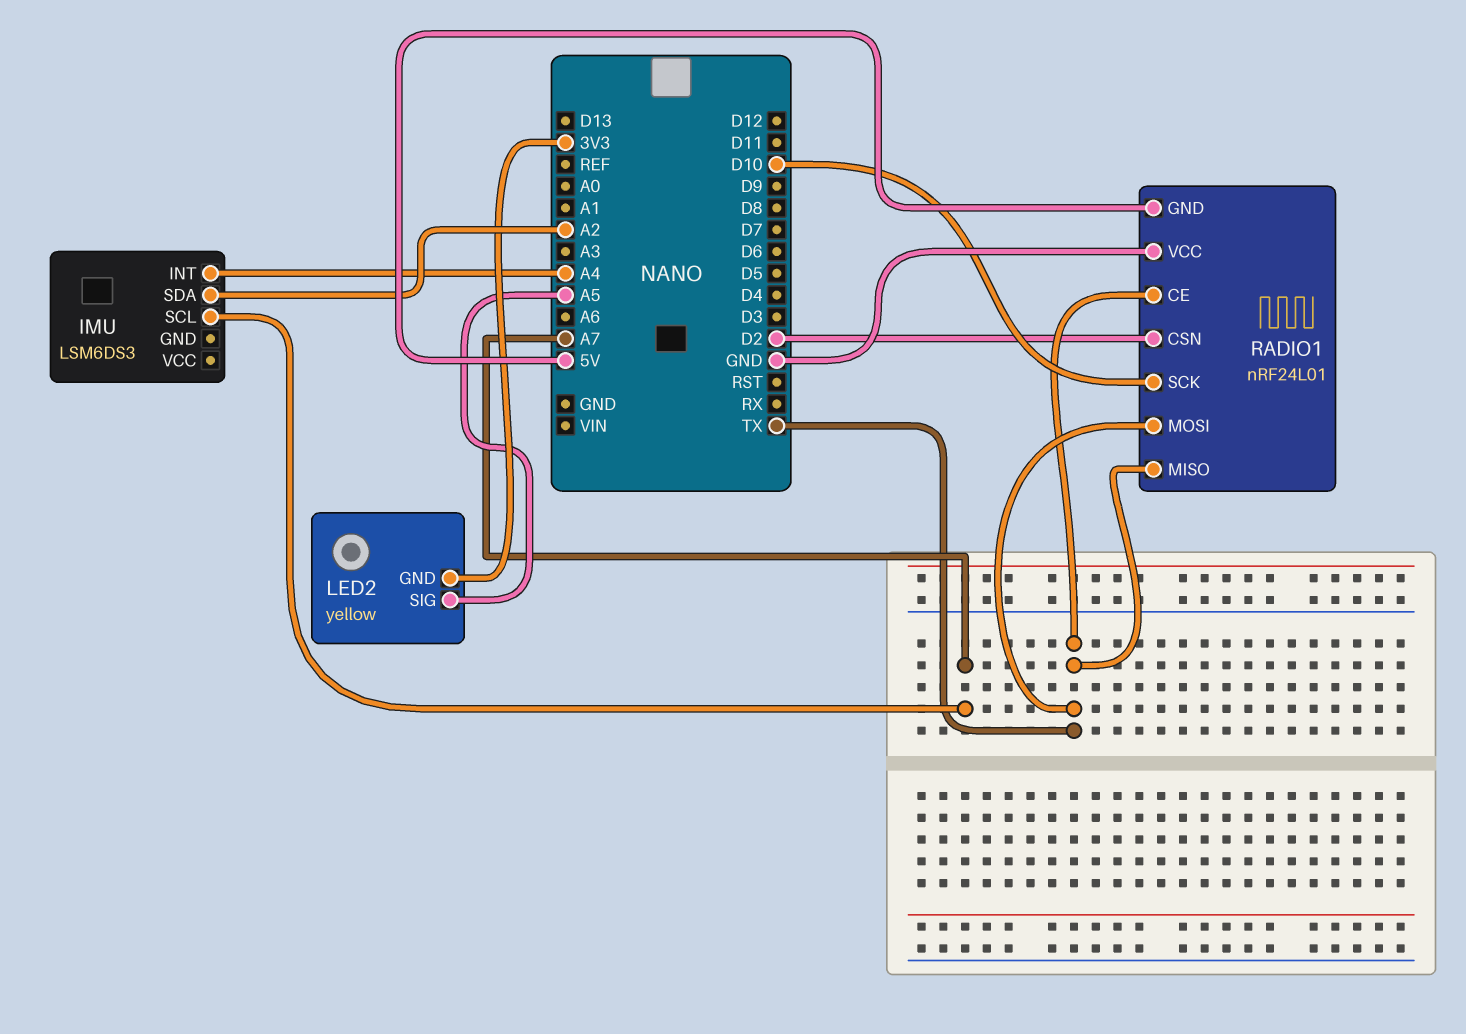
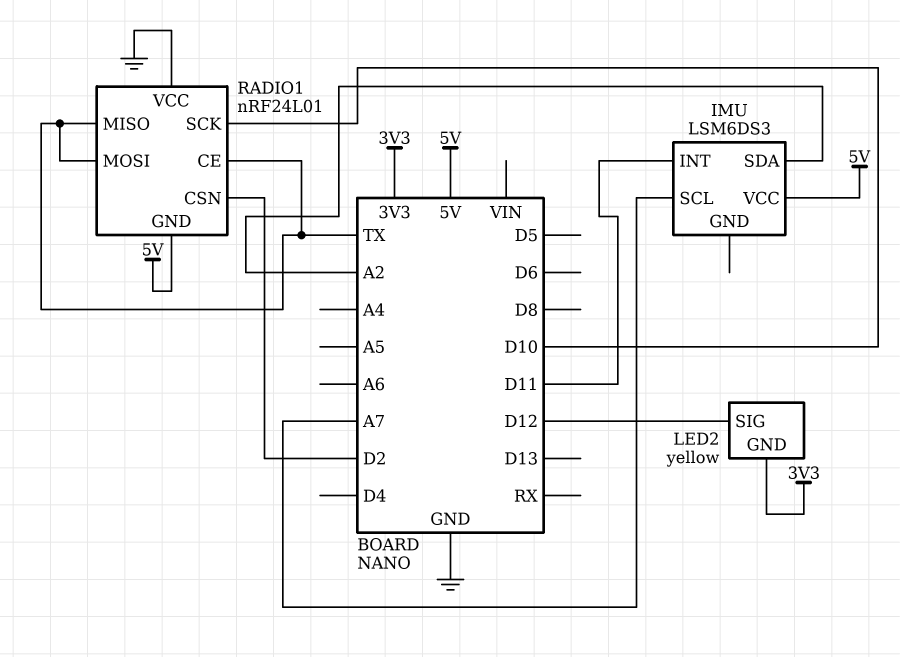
IMU pin INT: A4 -> D11
IMU pin VCC: none -> 5V
LED2 pin SIG: A5 -> D12

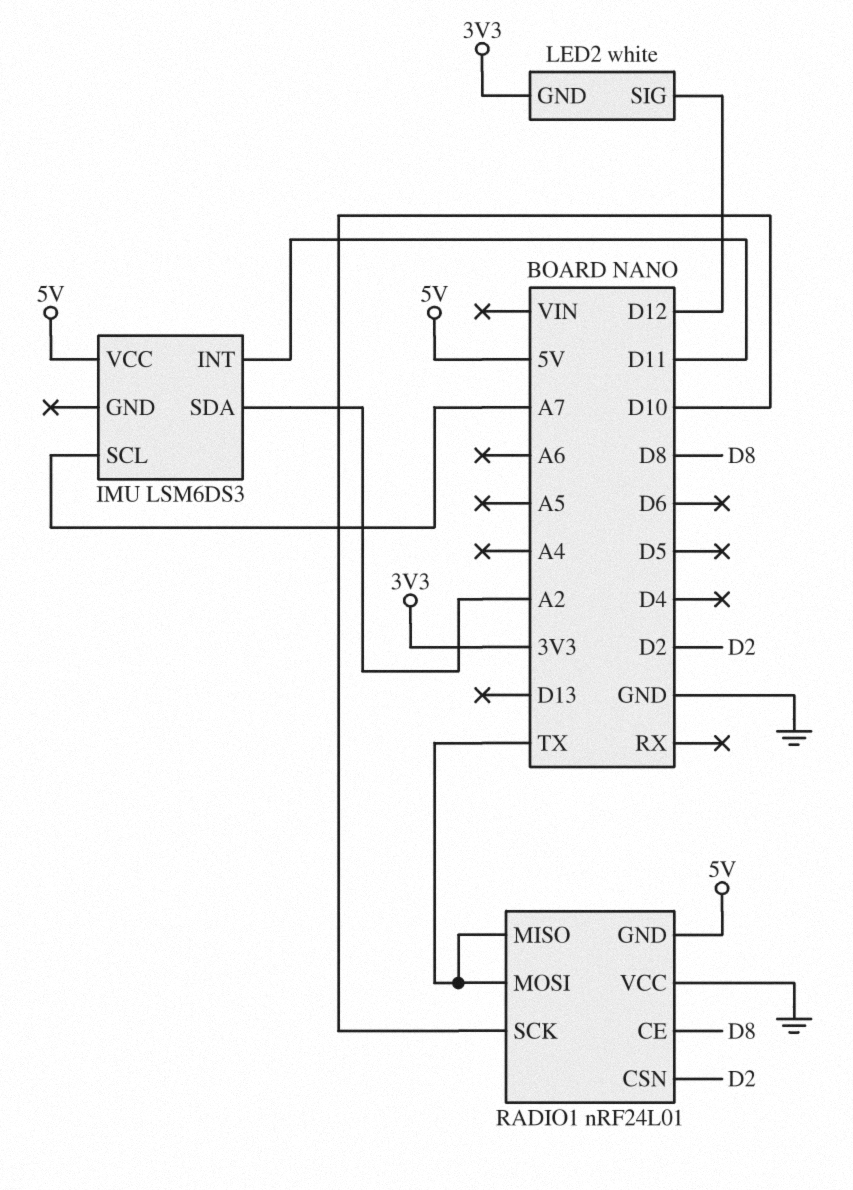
LED2: yellow -> white
RADIO1 pin CE: TX -> D8

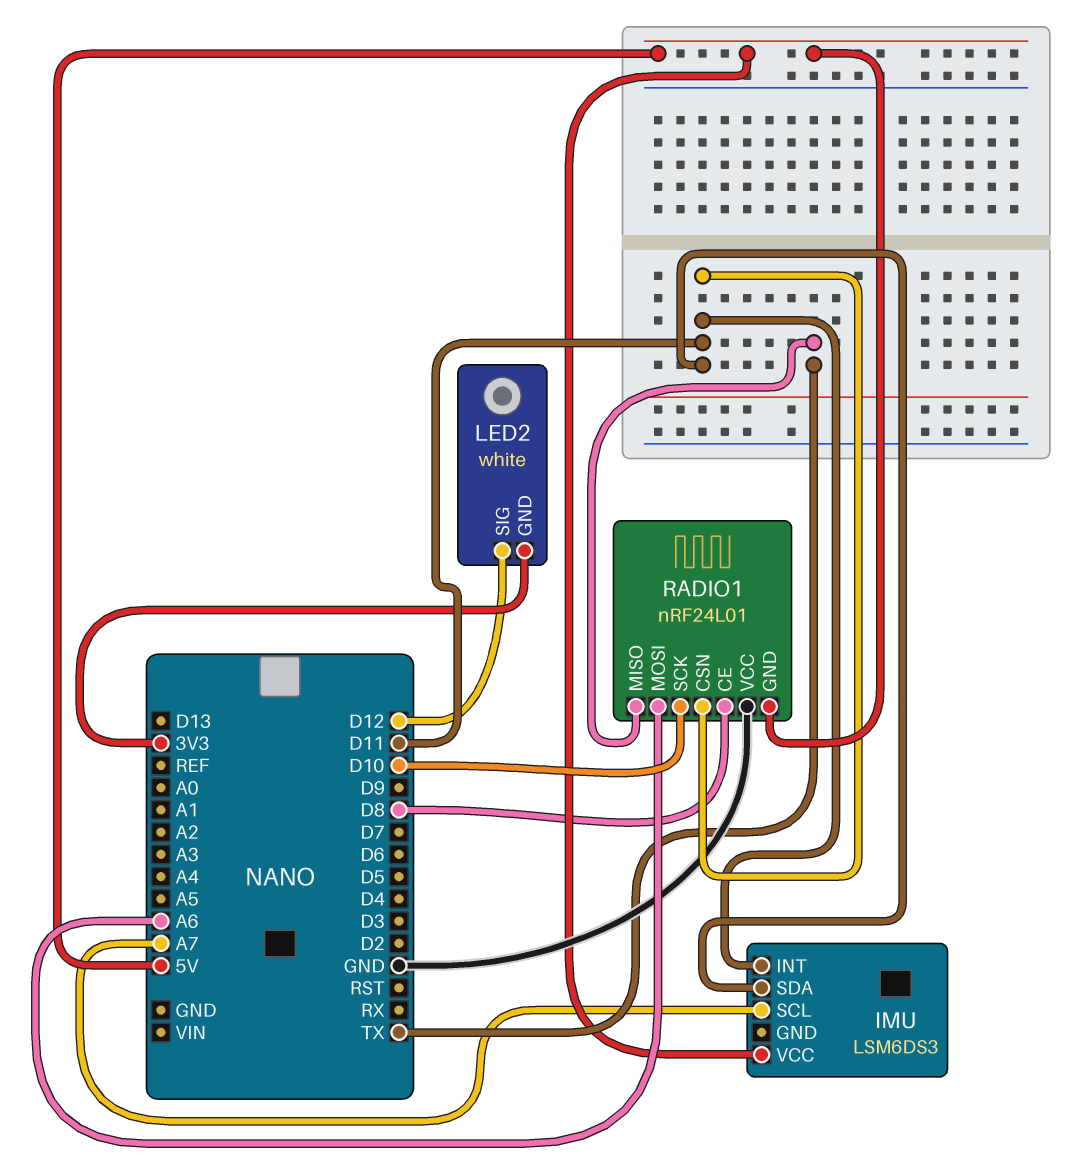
IMU pin SDA: A2 -> D11
RADIO1 pin CSN: D2 -> D11
RADIO1 pin MOSI: TX -> A6

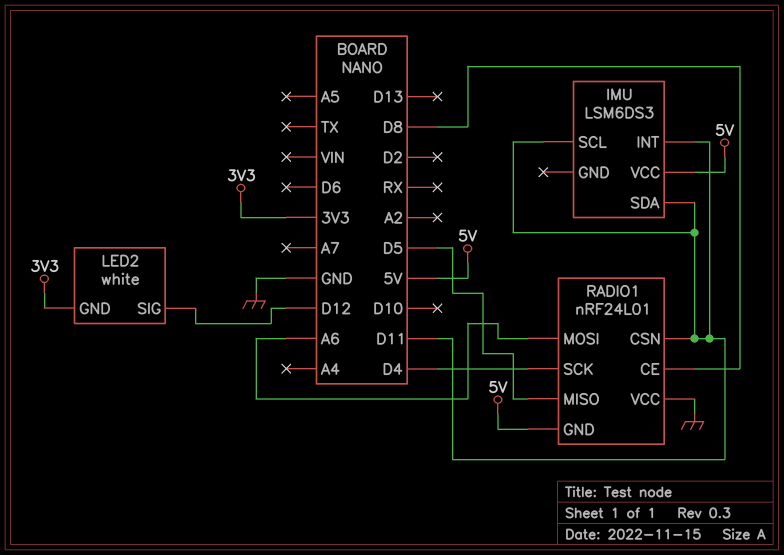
IMU pin SCL: A7 -> D11
RADIO1 pin MISO: TX -> D5
RADIO1 pin SCK: D10 -> D4

